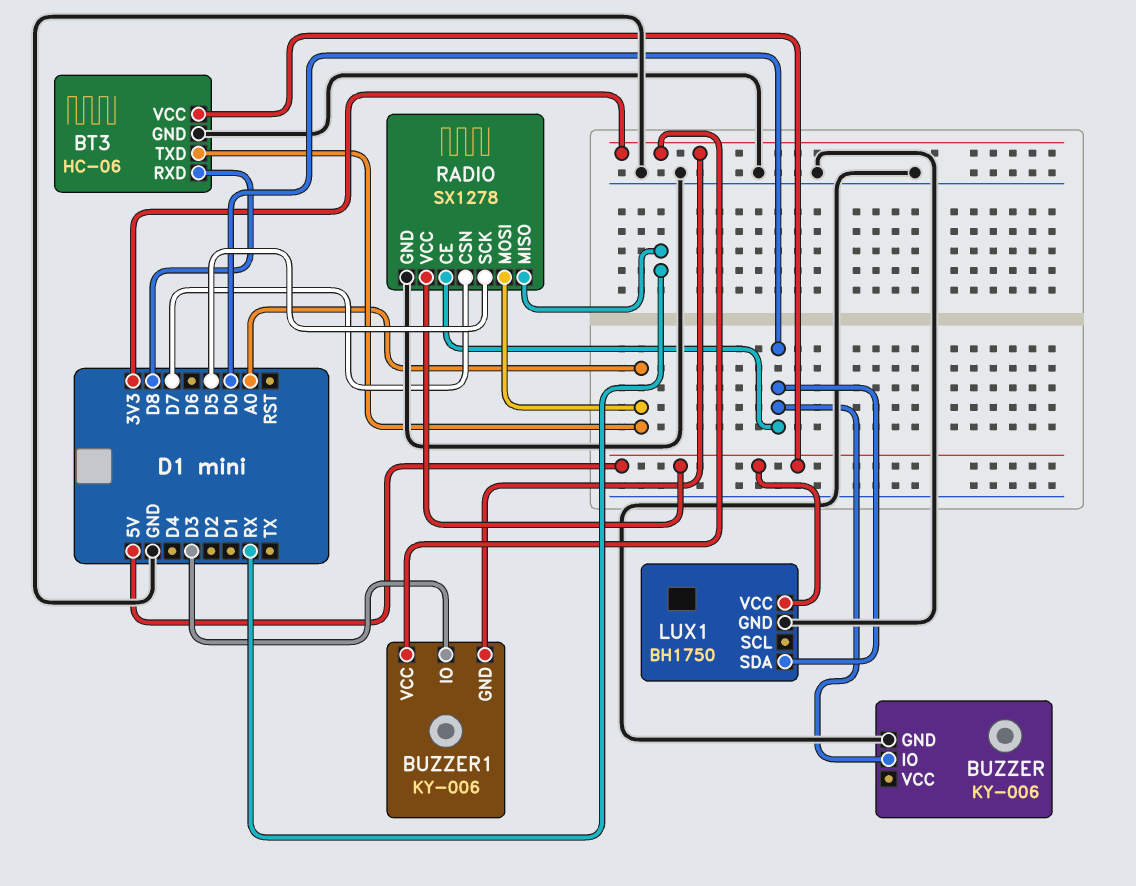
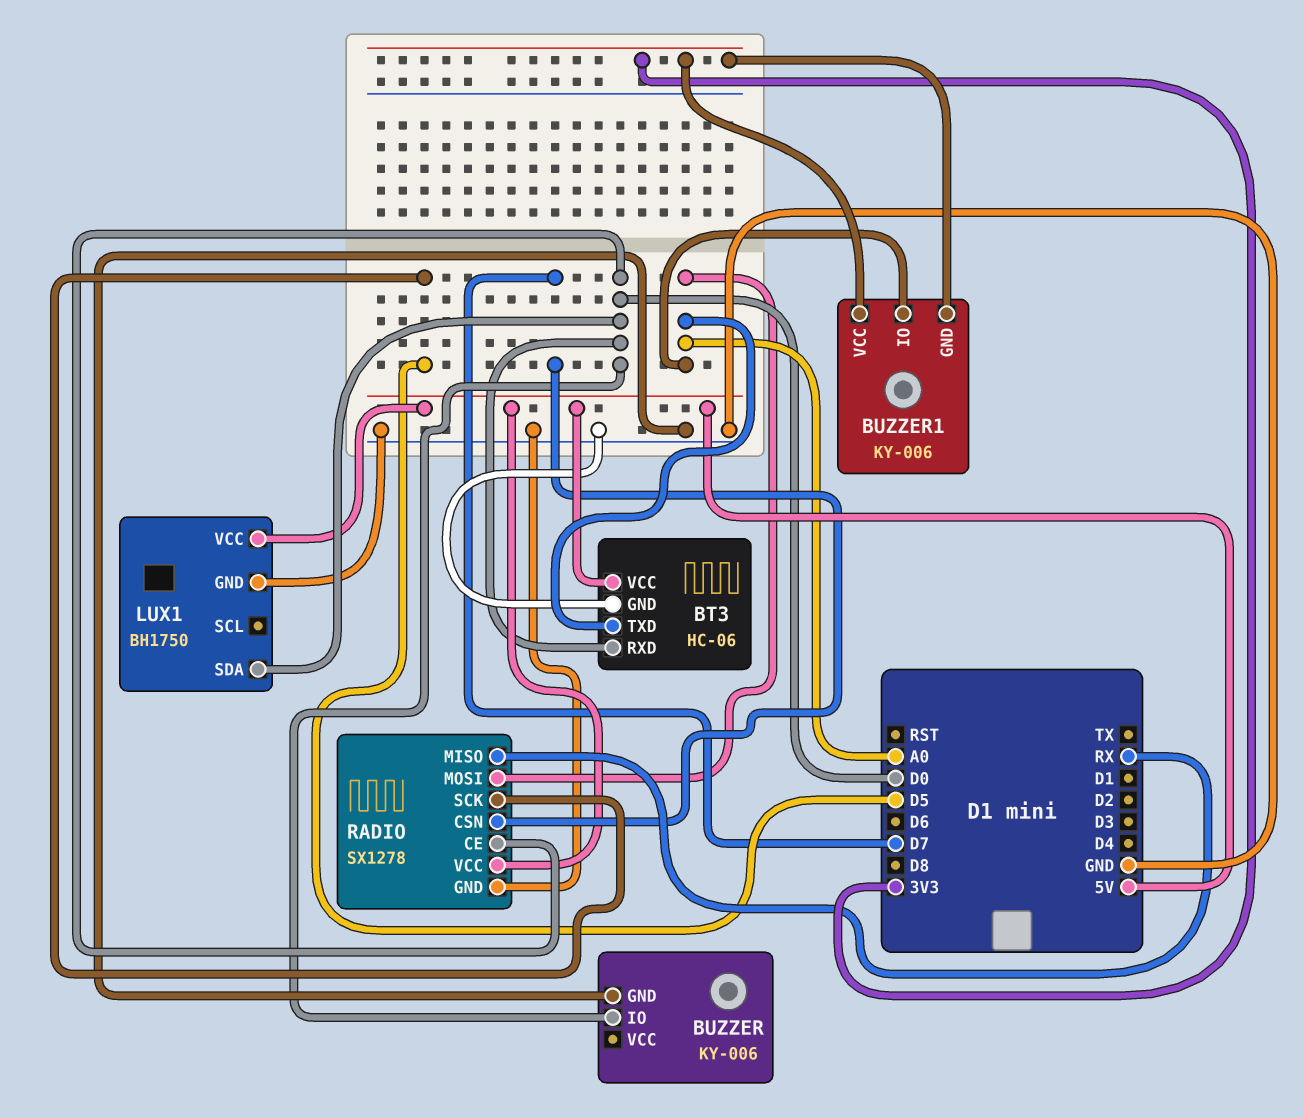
BT3 pin RXD: D8 -> D0
BUZZER1 pin IO: D3 -> A0

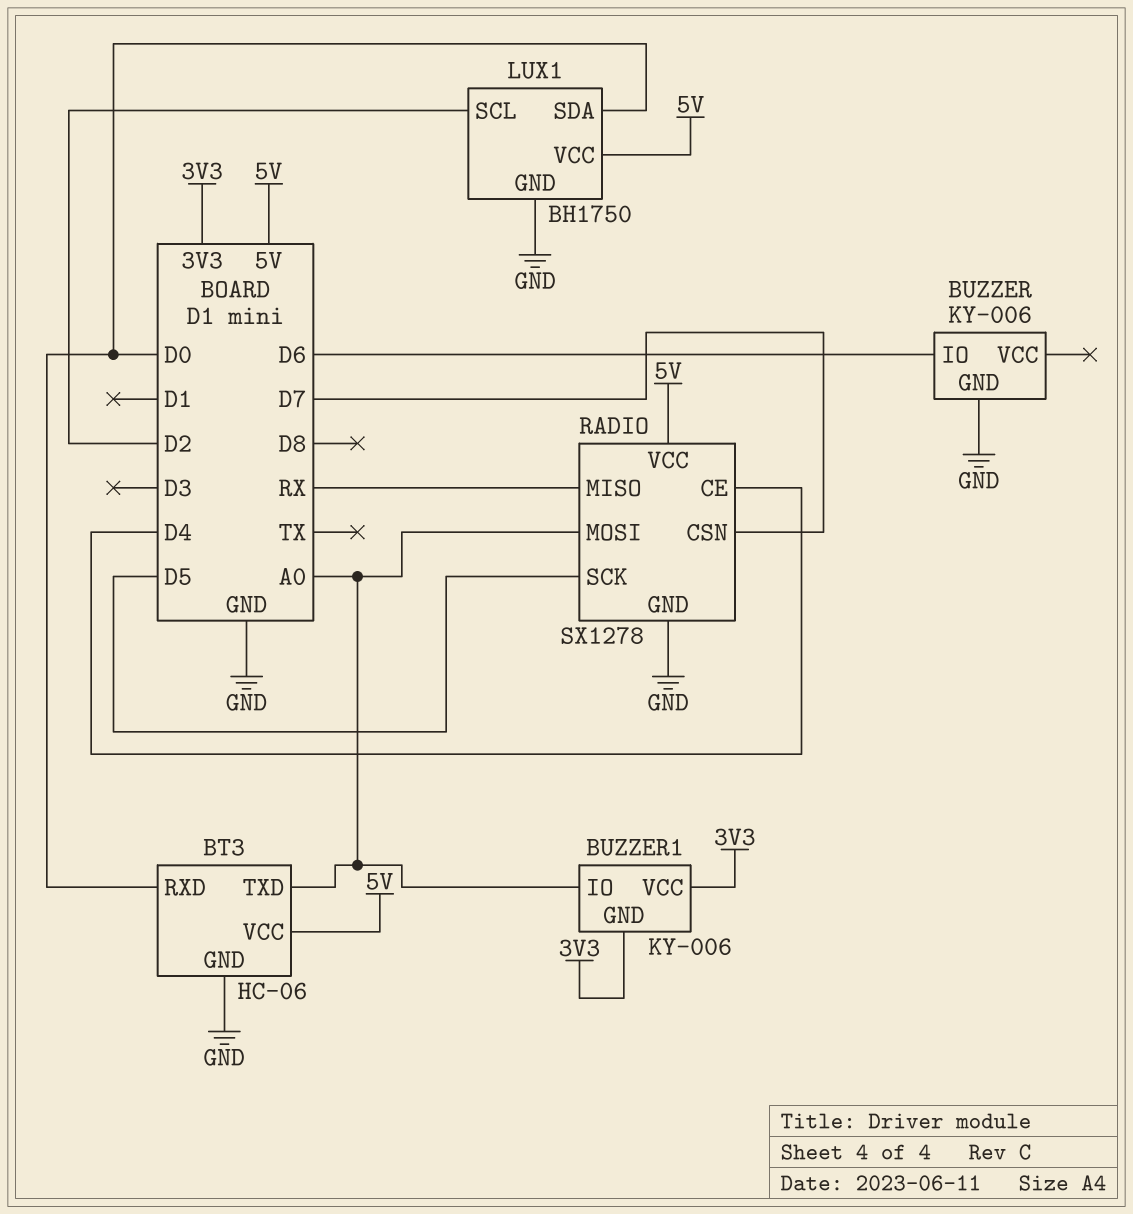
BUZZER pin IO: D0 -> D6
LUX1 pin SCL: none -> D2
RADIO pin CE: D0 -> D4

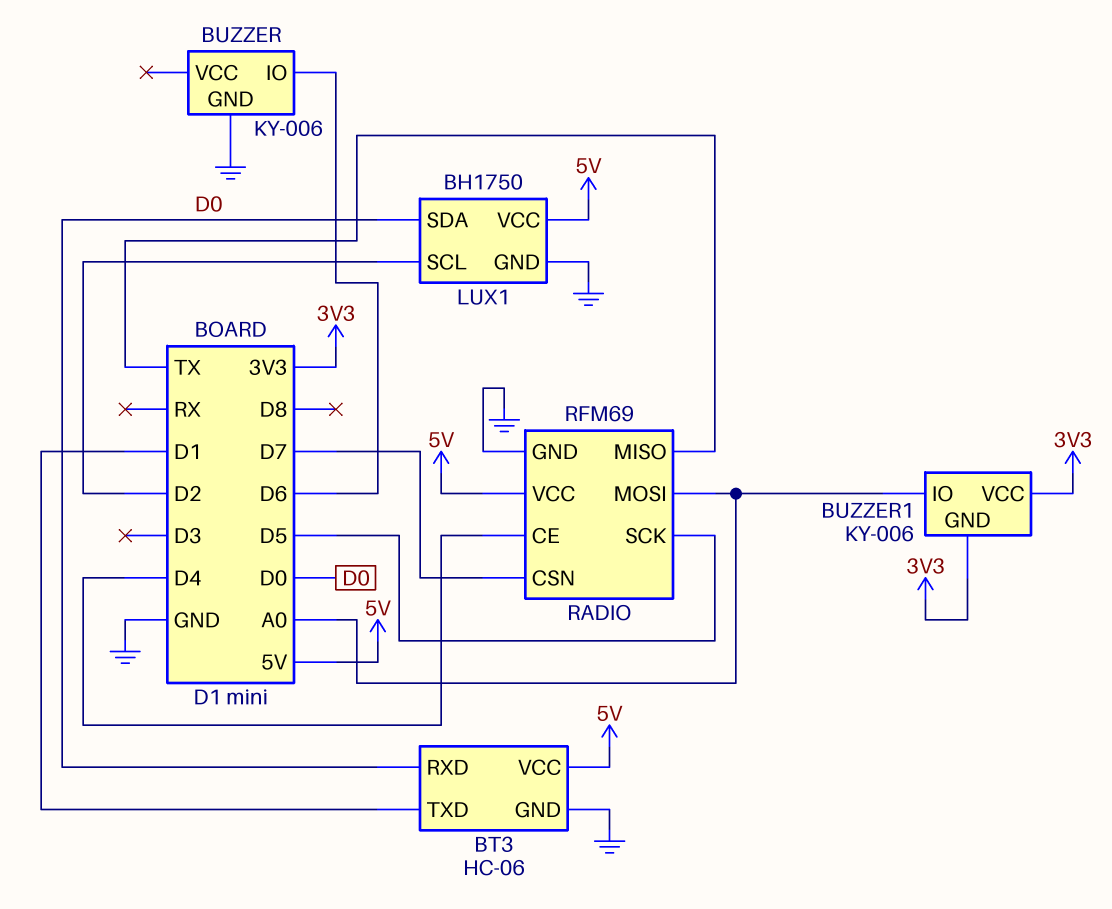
BT3 pin TXD: A0 -> D1
RADIO: SX1278 -> RFM69
RADIO pin MISO: RX -> TX

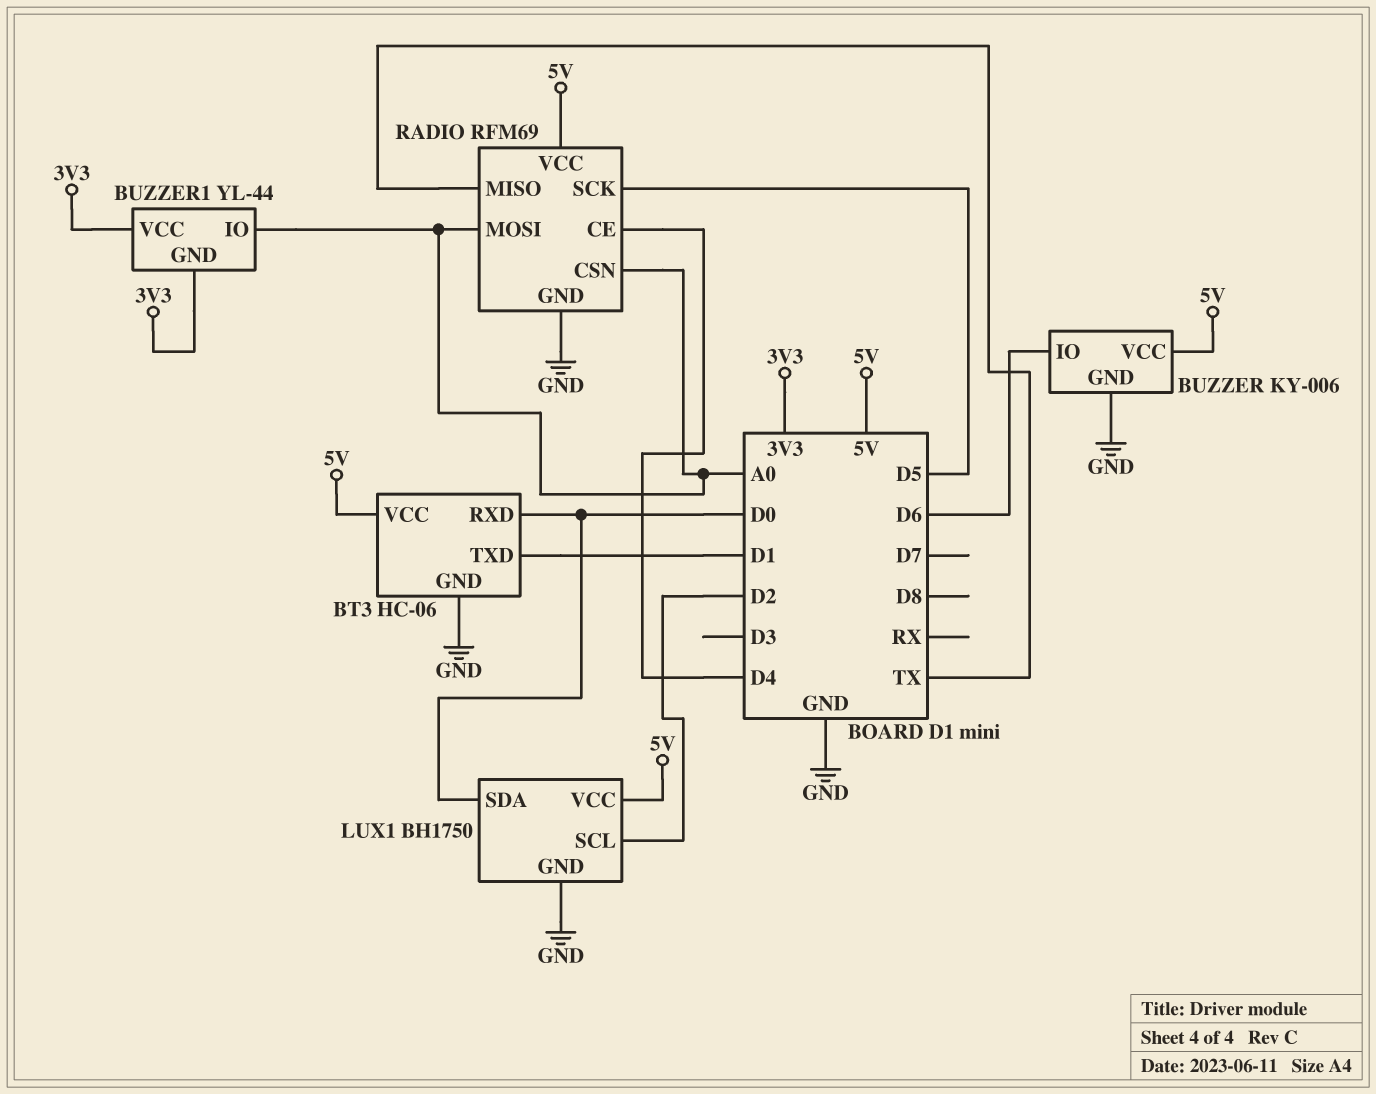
BUZZER pin VCC: none -> 5V
BUZZER1: KY-006 -> YL-44
RADIO pin CSN: D7 -> A0

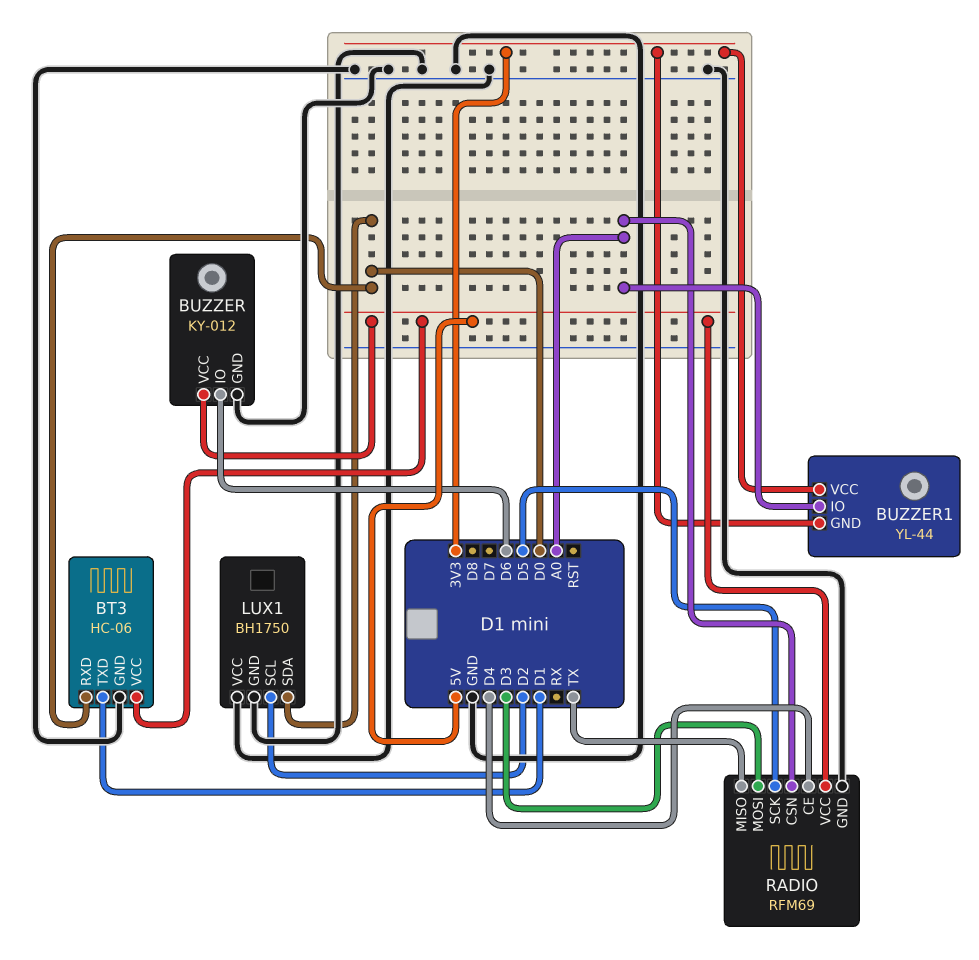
BUZZER: KY-006 -> KY-012
LUX1 pin VCC: 5V -> GND
RADIO pin MOSI: A0 -> D3

